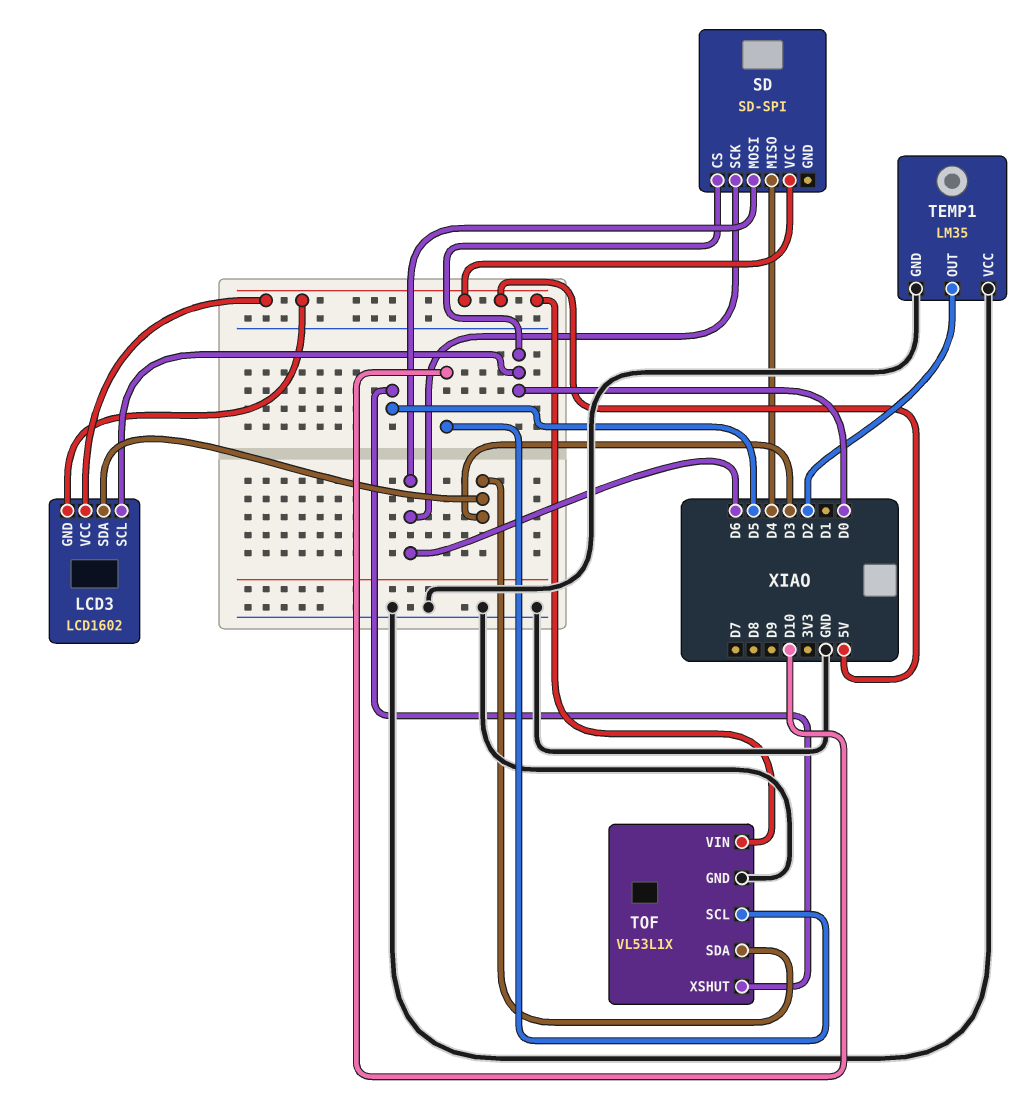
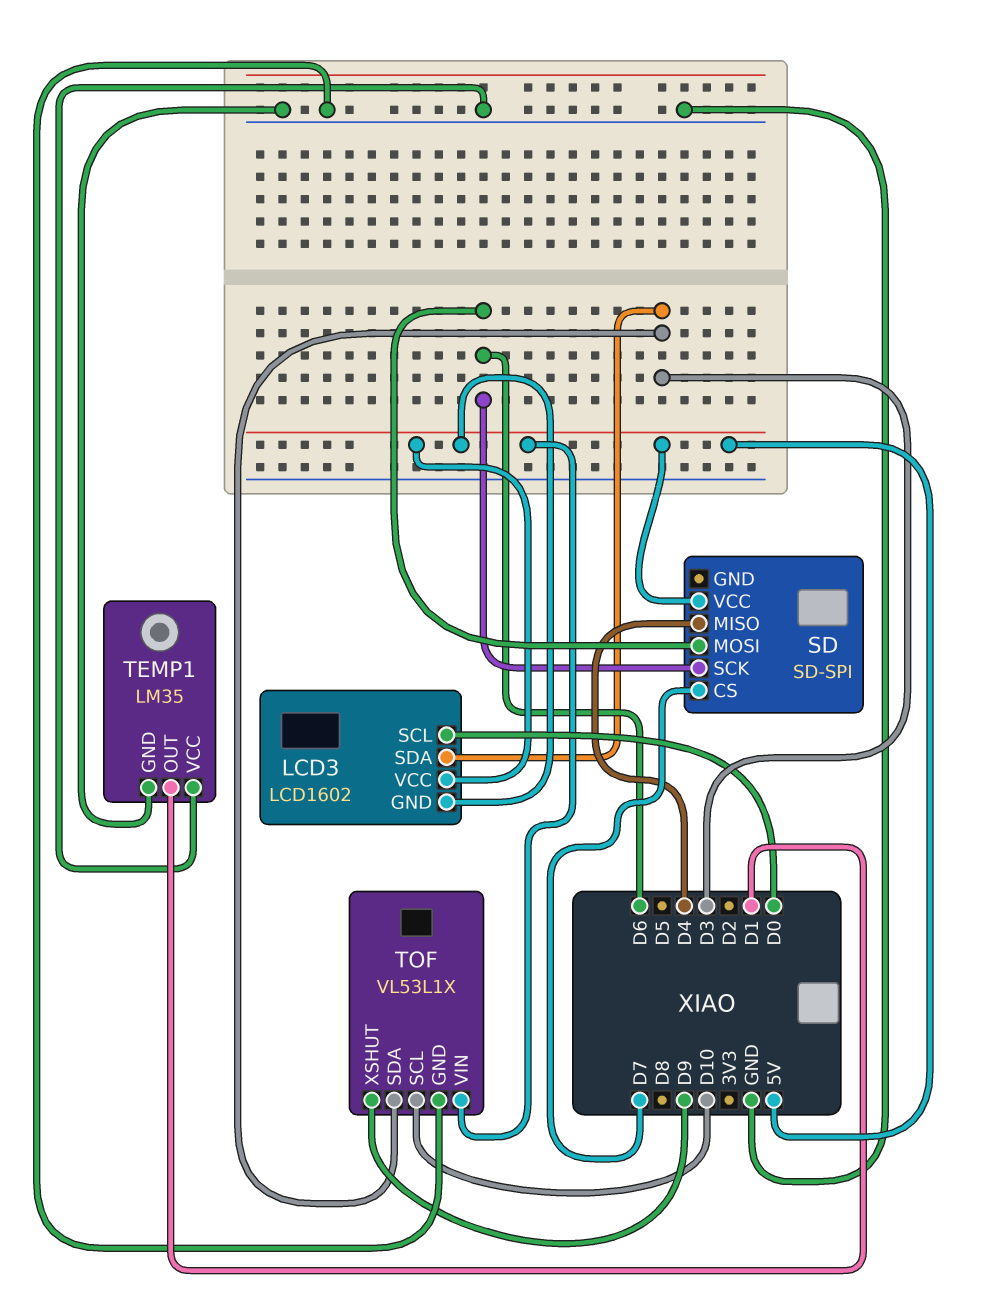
SD pin CS: D0 -> D7
TEMP1 pin OUT: D2 -> D1
TOF pin XSHUT: D5 -> D9

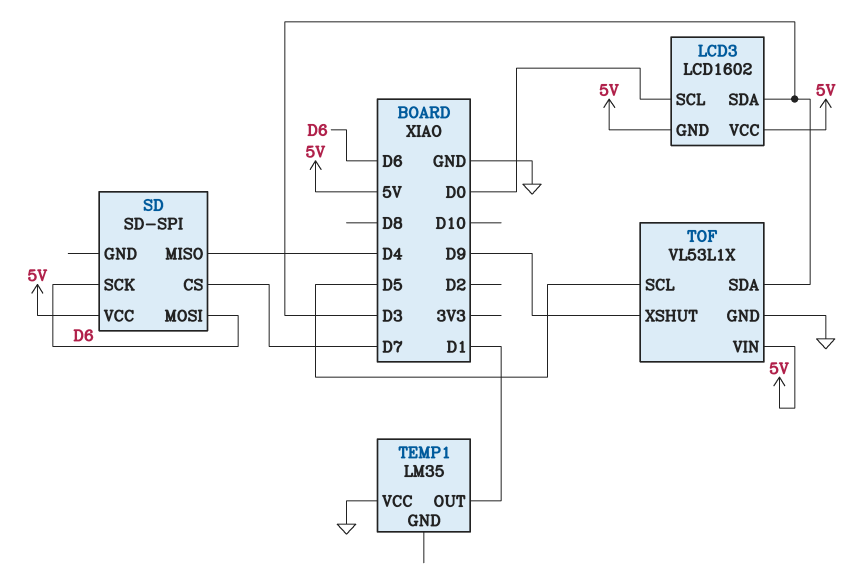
TEMP1 pin GND: GND -> none
TOF pin SCL: D10 -> D5

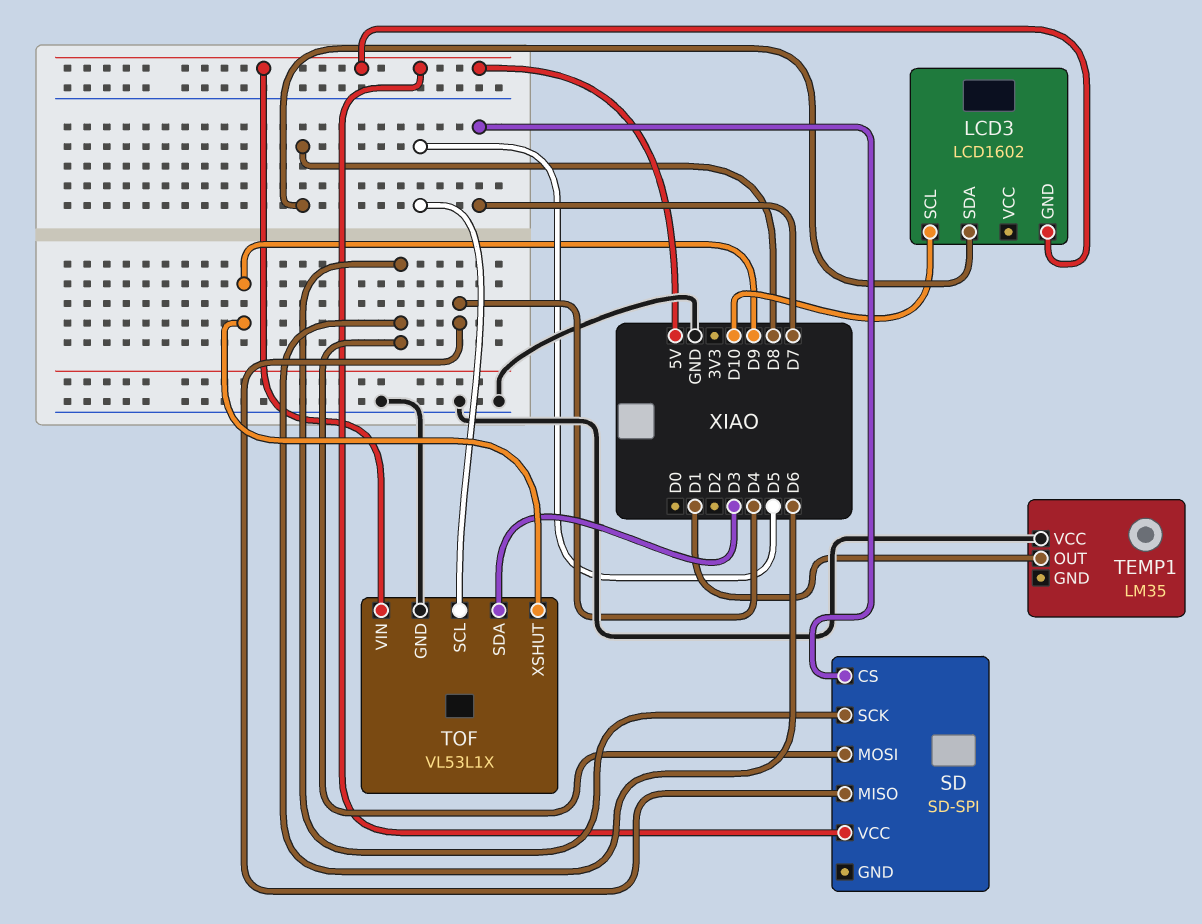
LCD3 pin SCL: D0 -> D10
LCD3 pin SDA: D3 -> D8
LCD3 pin VCC: 5V -> none

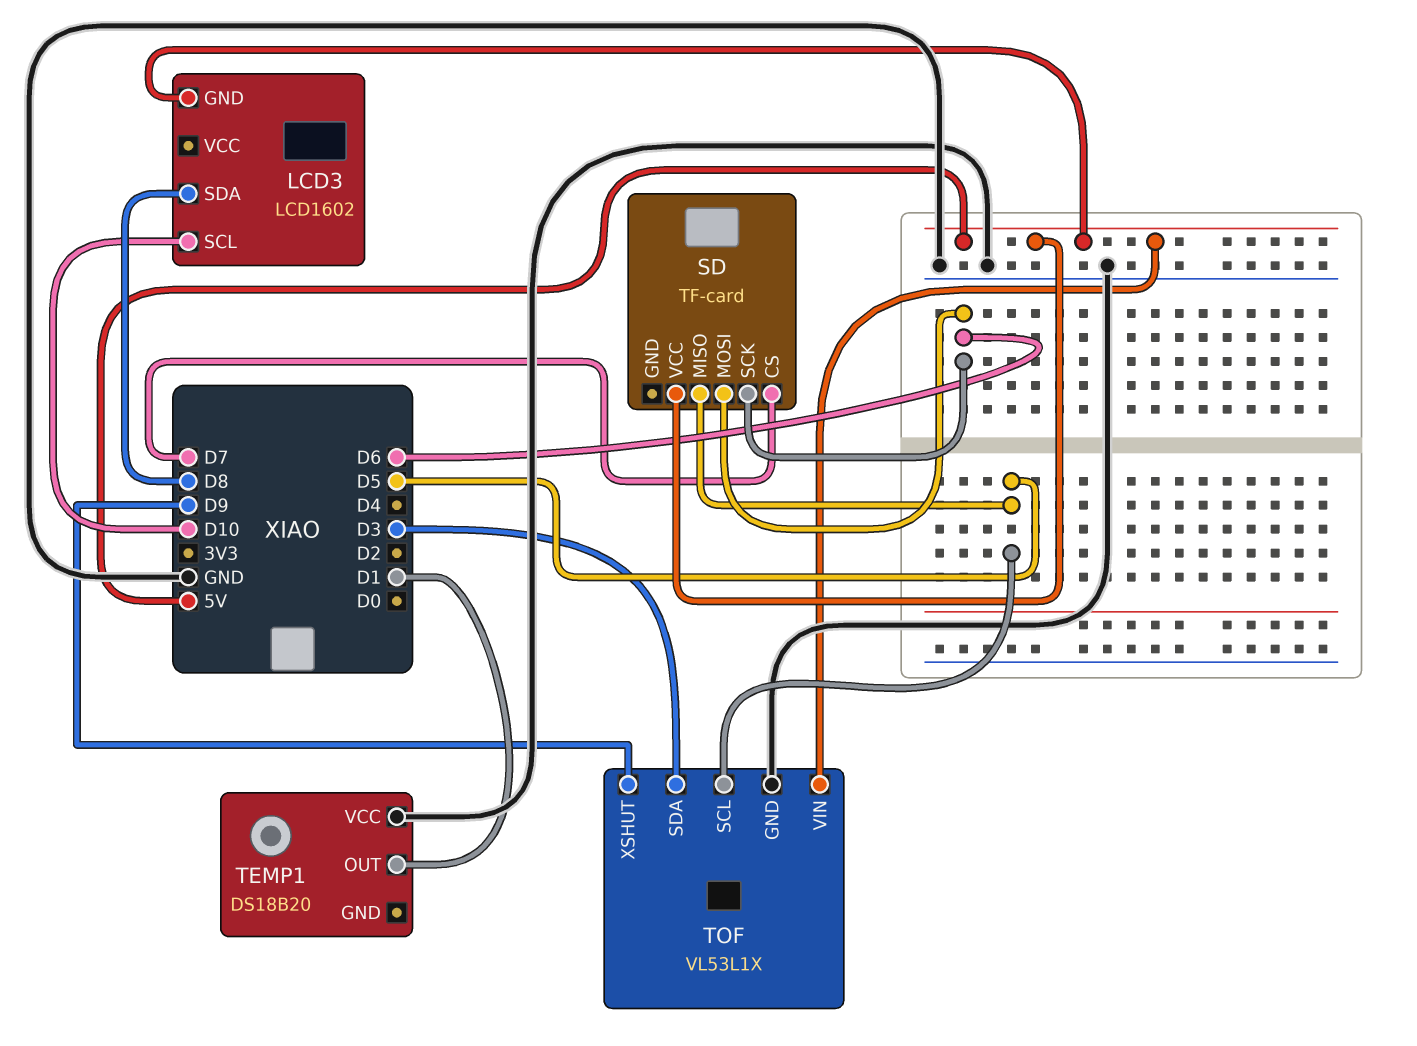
SD: SD-SPI -> TF-card
SD pin MISO: D4 -> D5
TEMP1: LM35 -> DS18B20

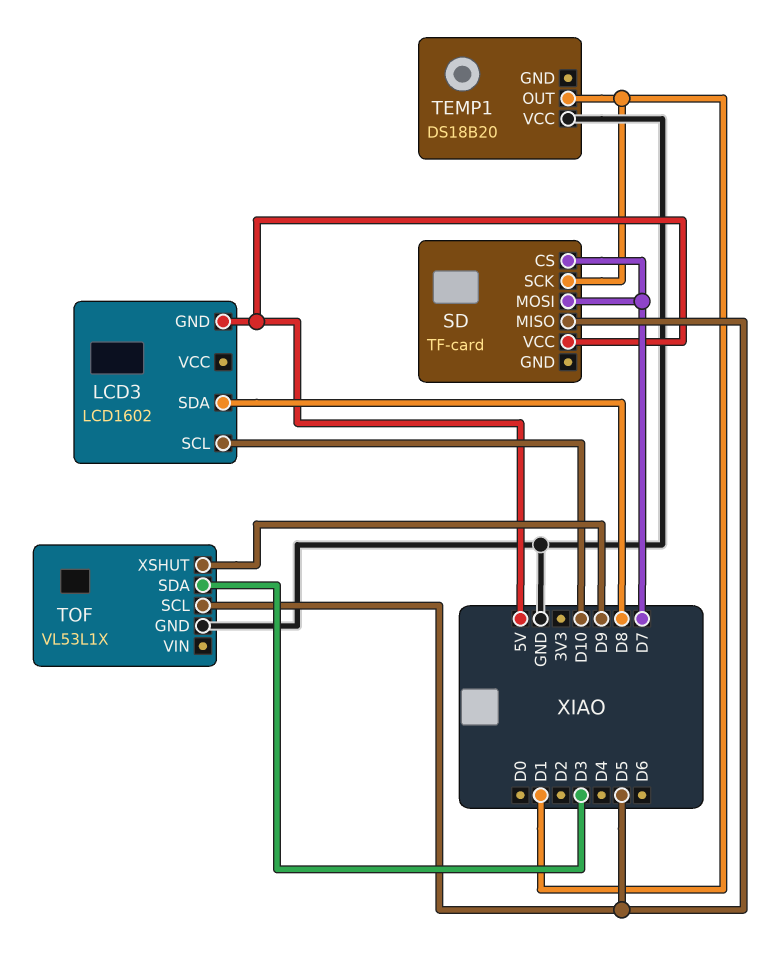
SD pin MOSI: D6 -> D7
SD pin SCK: D6 -> D1
TOF pin VIN: 5V -> none

